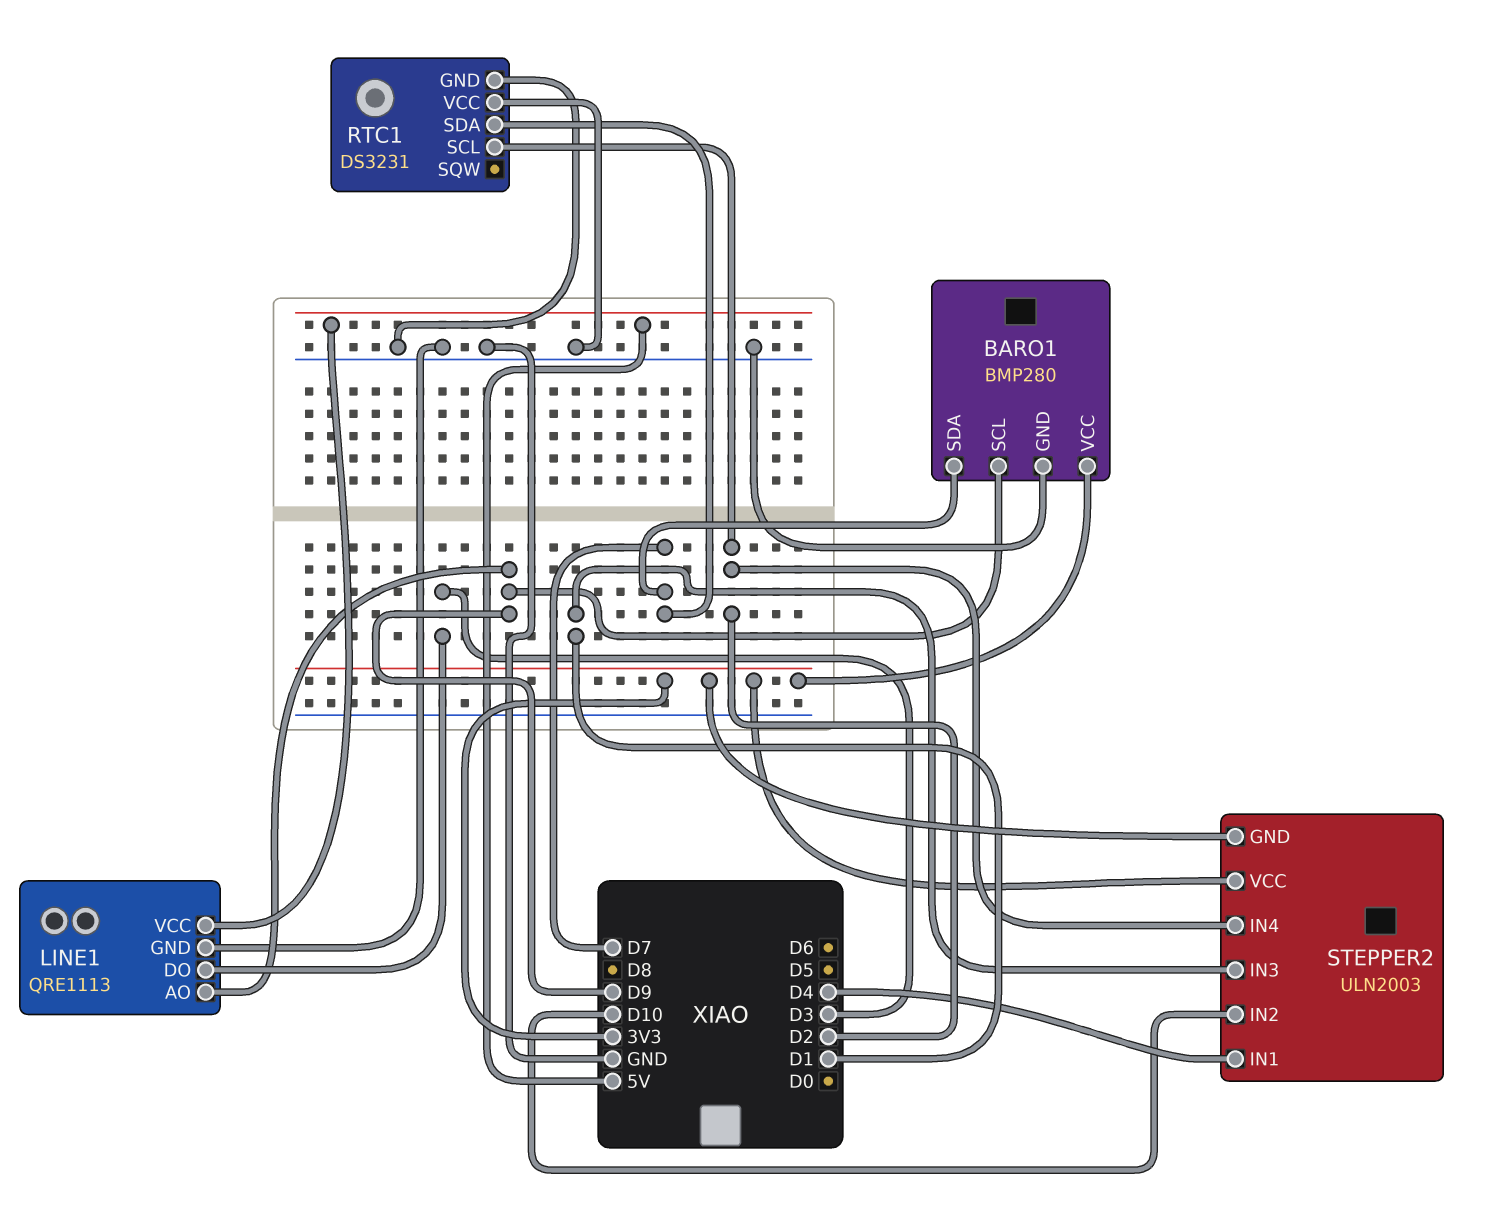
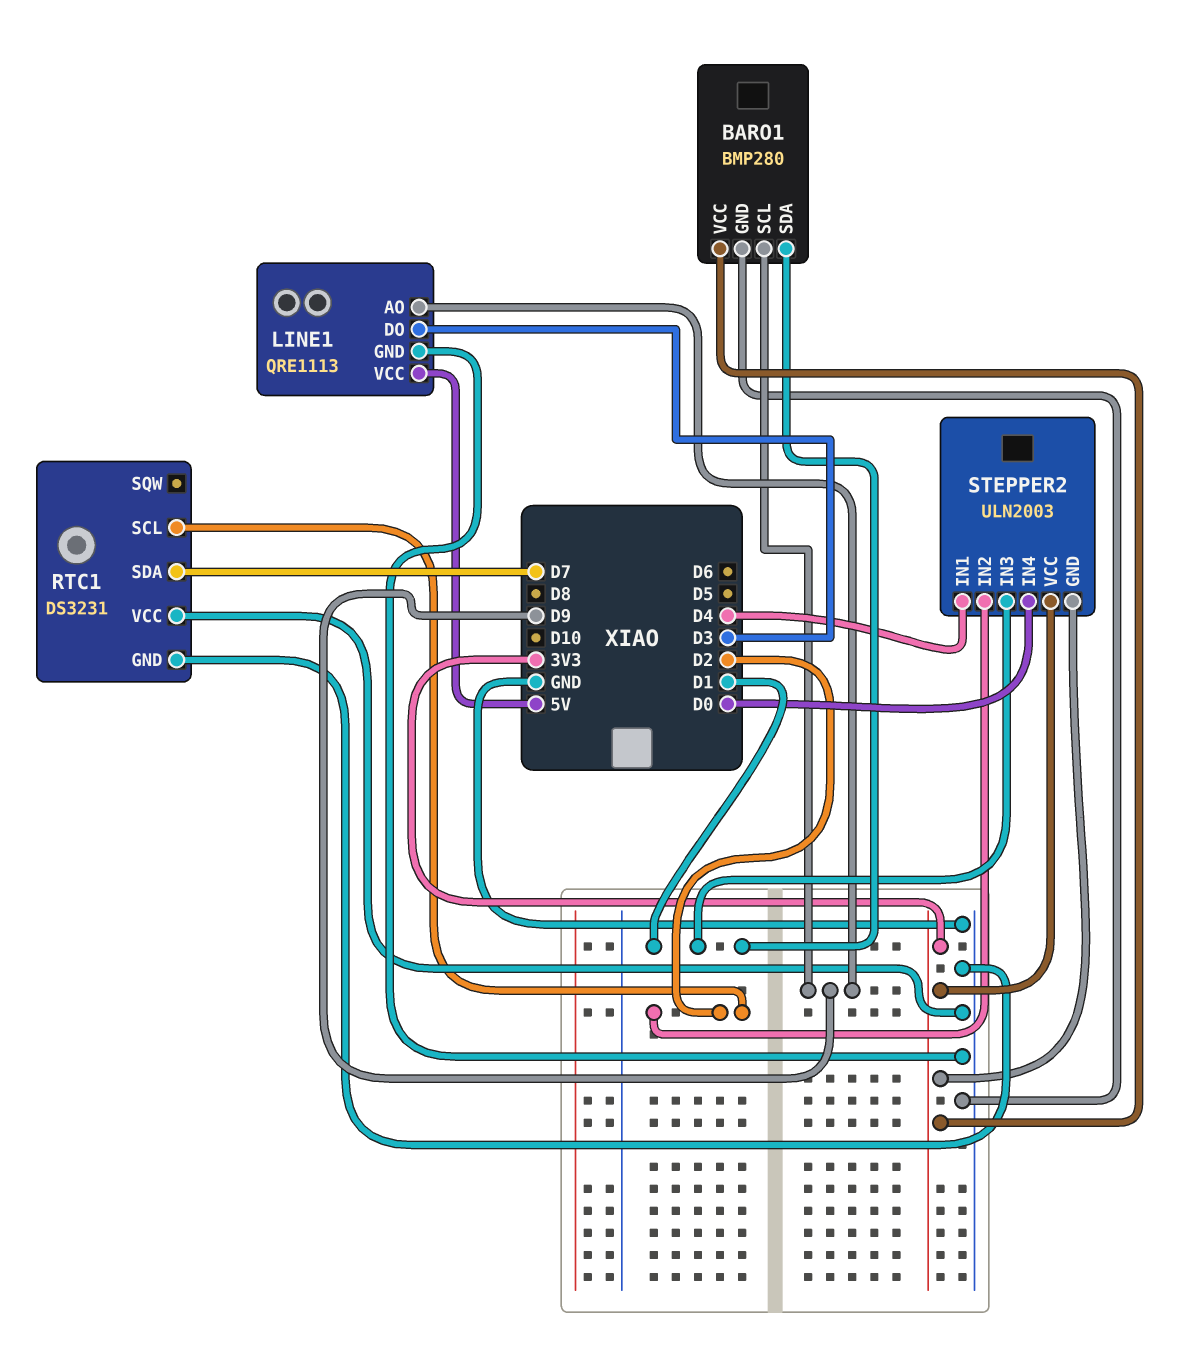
BARO1 pin SDA: D7 -> D1
STEPPER2 pin IN2: D10 -> D2
STEPPER2 pin IN4: D2 -> D0

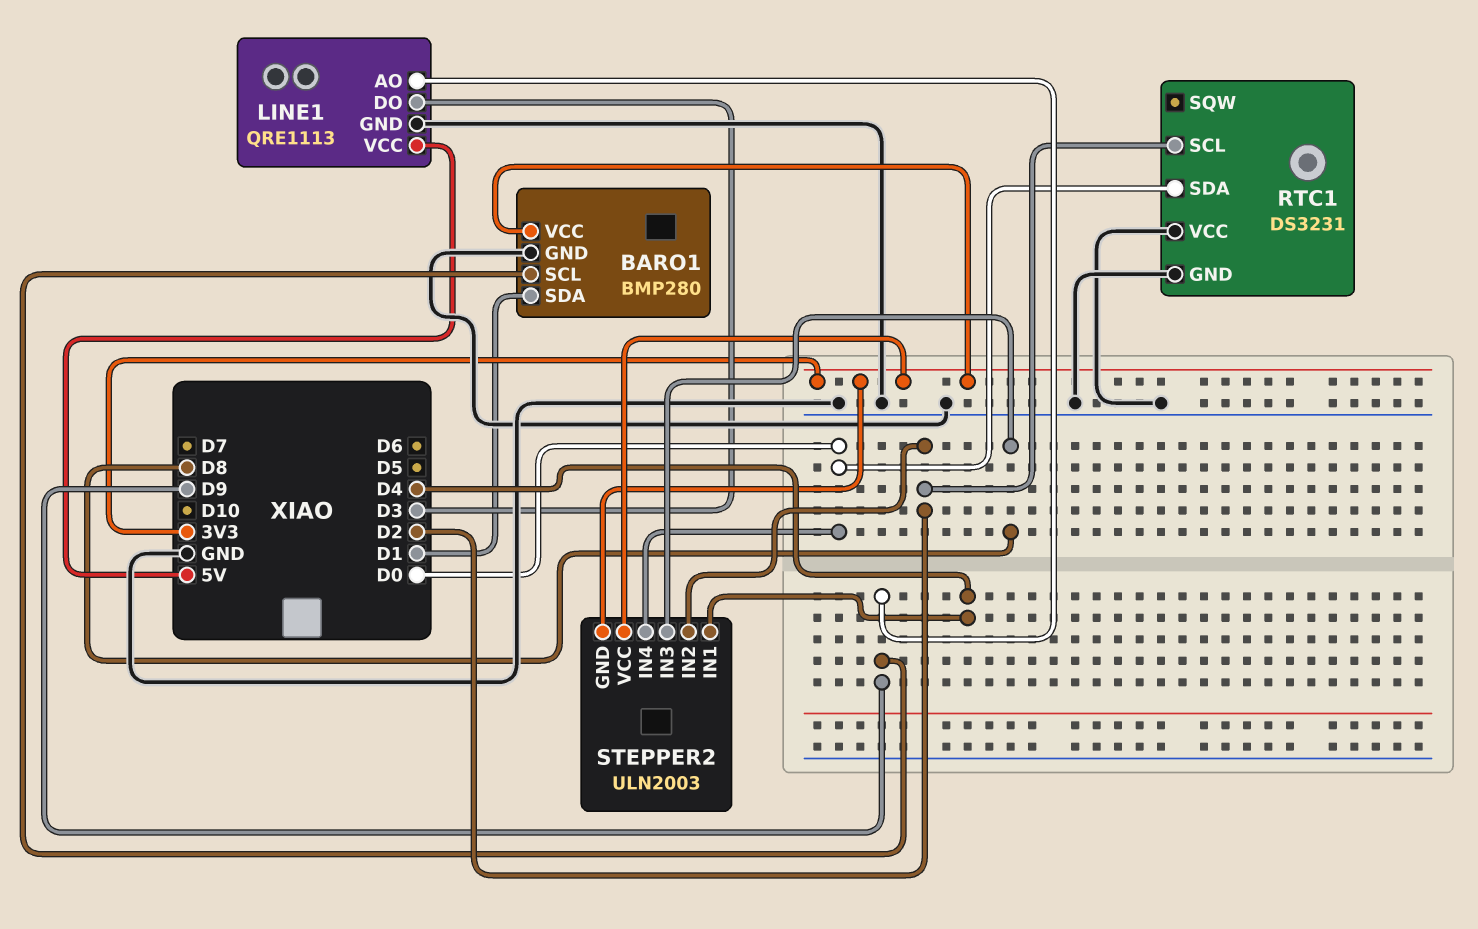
RTC1 pin SDA: D7 -> D0
STEPPER2 pin IN3: D1 -> D8

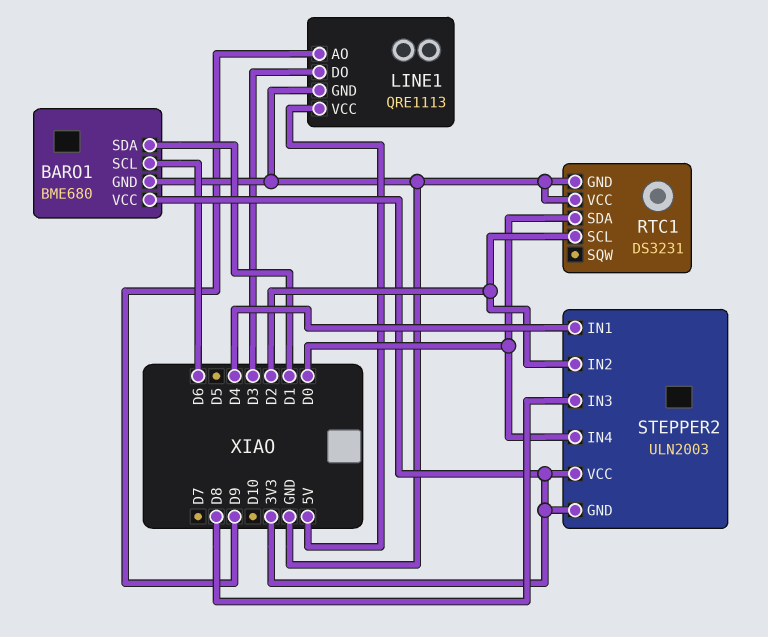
BARO1: BMP280 -> BME680
BARO1 pin SCL: D9 -> D6

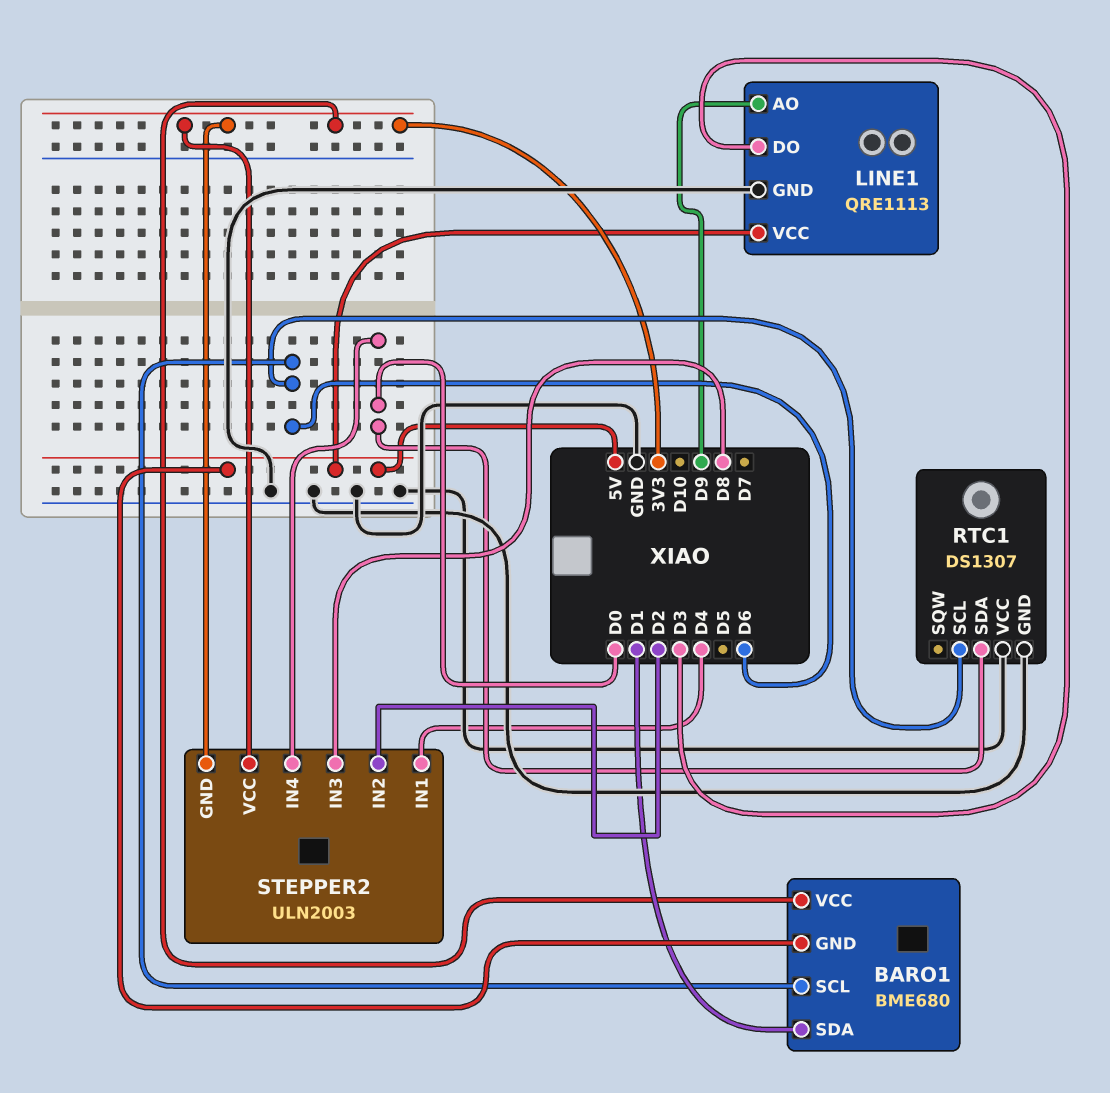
BARO1 pin GND: GND -> 5V
RTC1: DS3231 -> DS1307
RTC1 pin SCL: D2 -> D6

